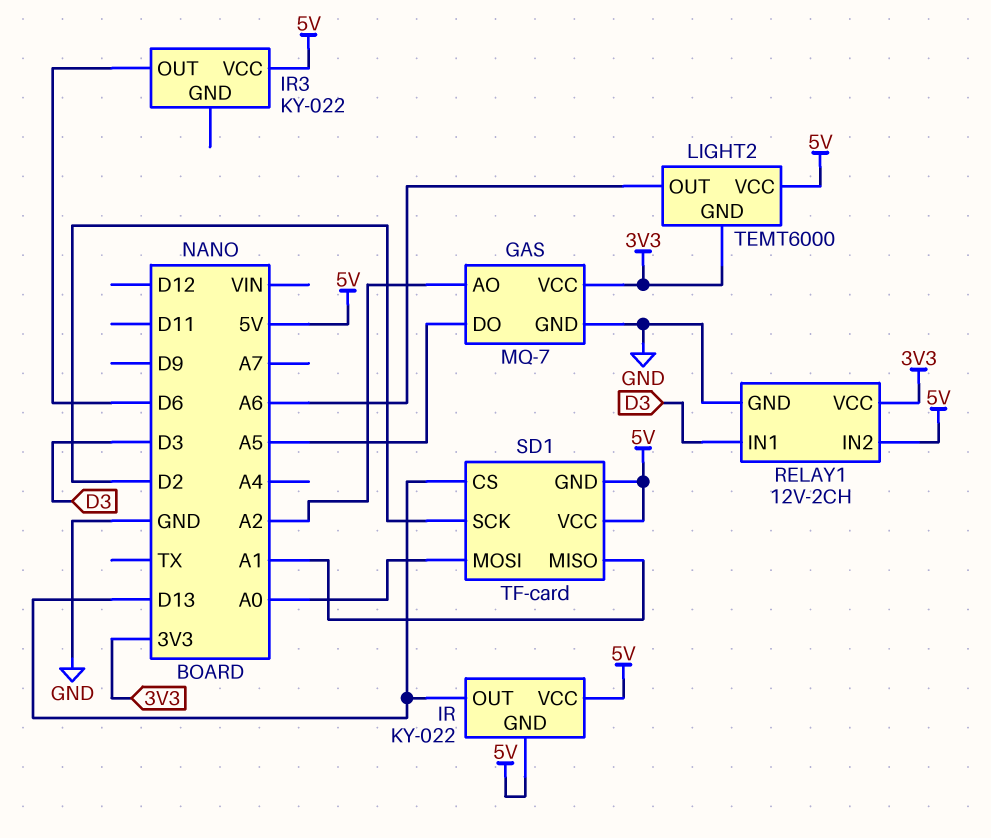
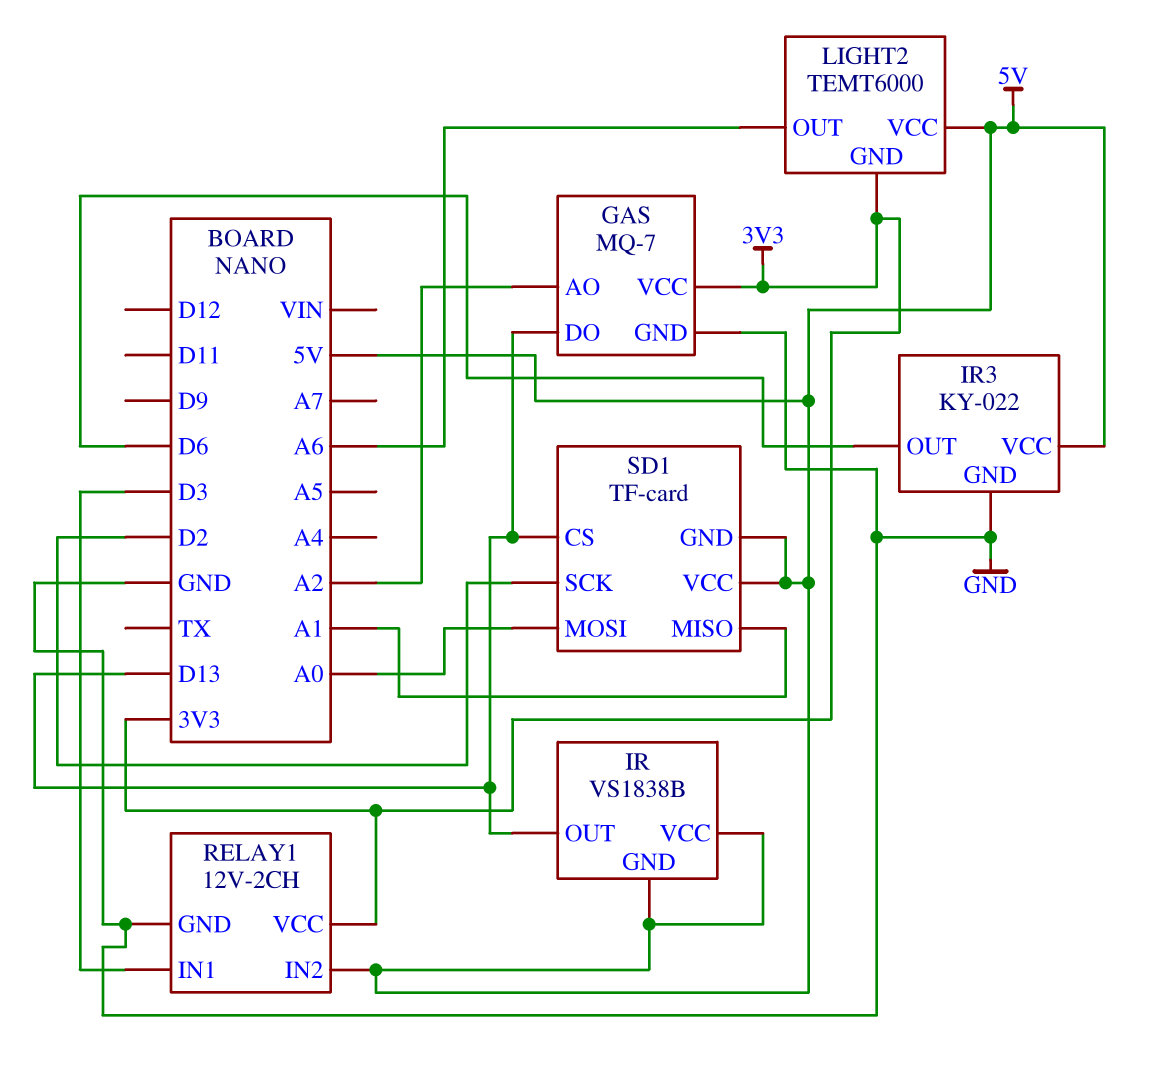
GAS pin DO: A5 -> D13
IR: KY-022 -> VS1838B
IR3 pin GND: none -> GND

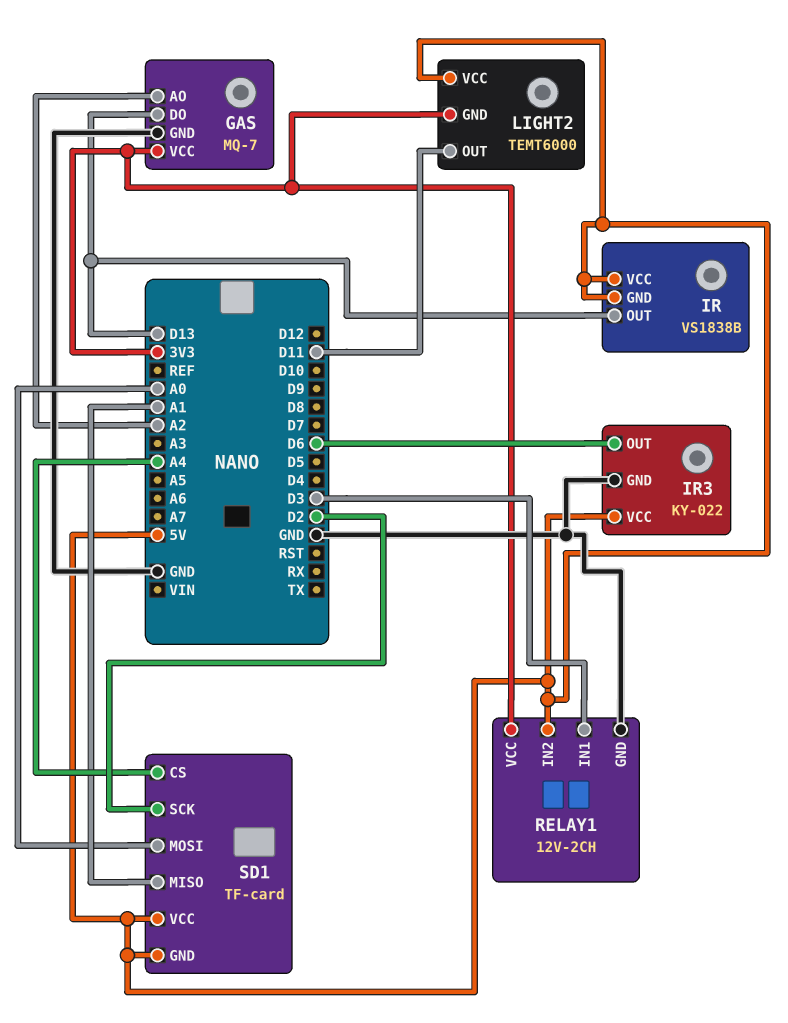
LIGHT2 pin OUT: A6 -> D11
SD1 pin CS: D13 -> A4

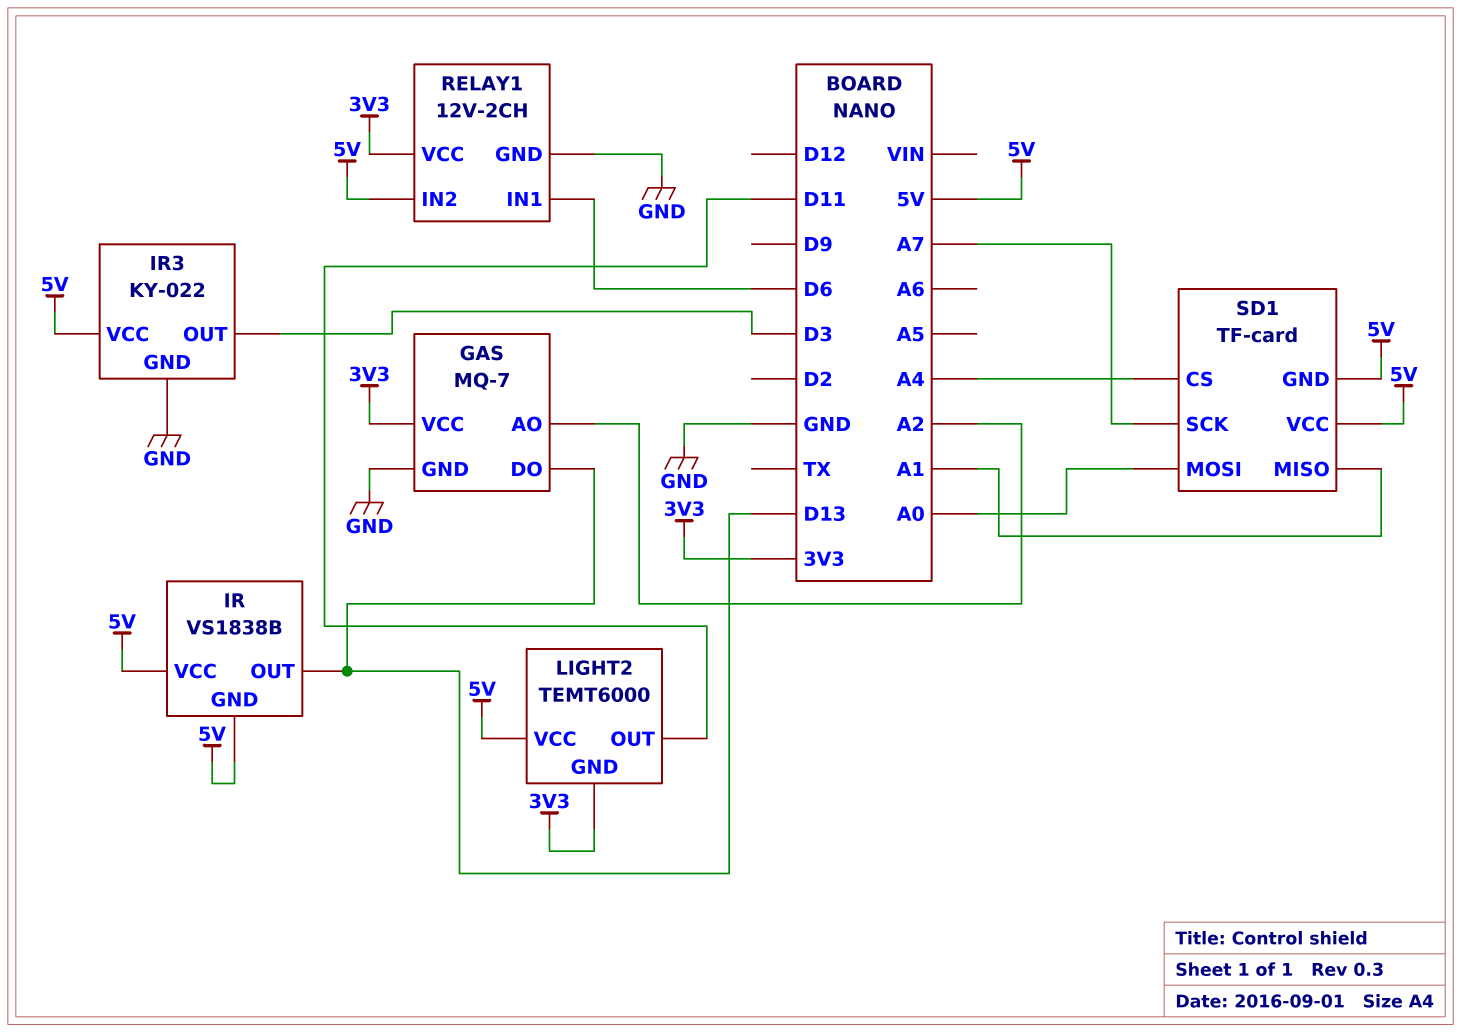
IR3 pin OUT: D6 -> D3
RELAY1 pin IN1: D3 -> D6
SD1 pin SCK: D2 -> A7

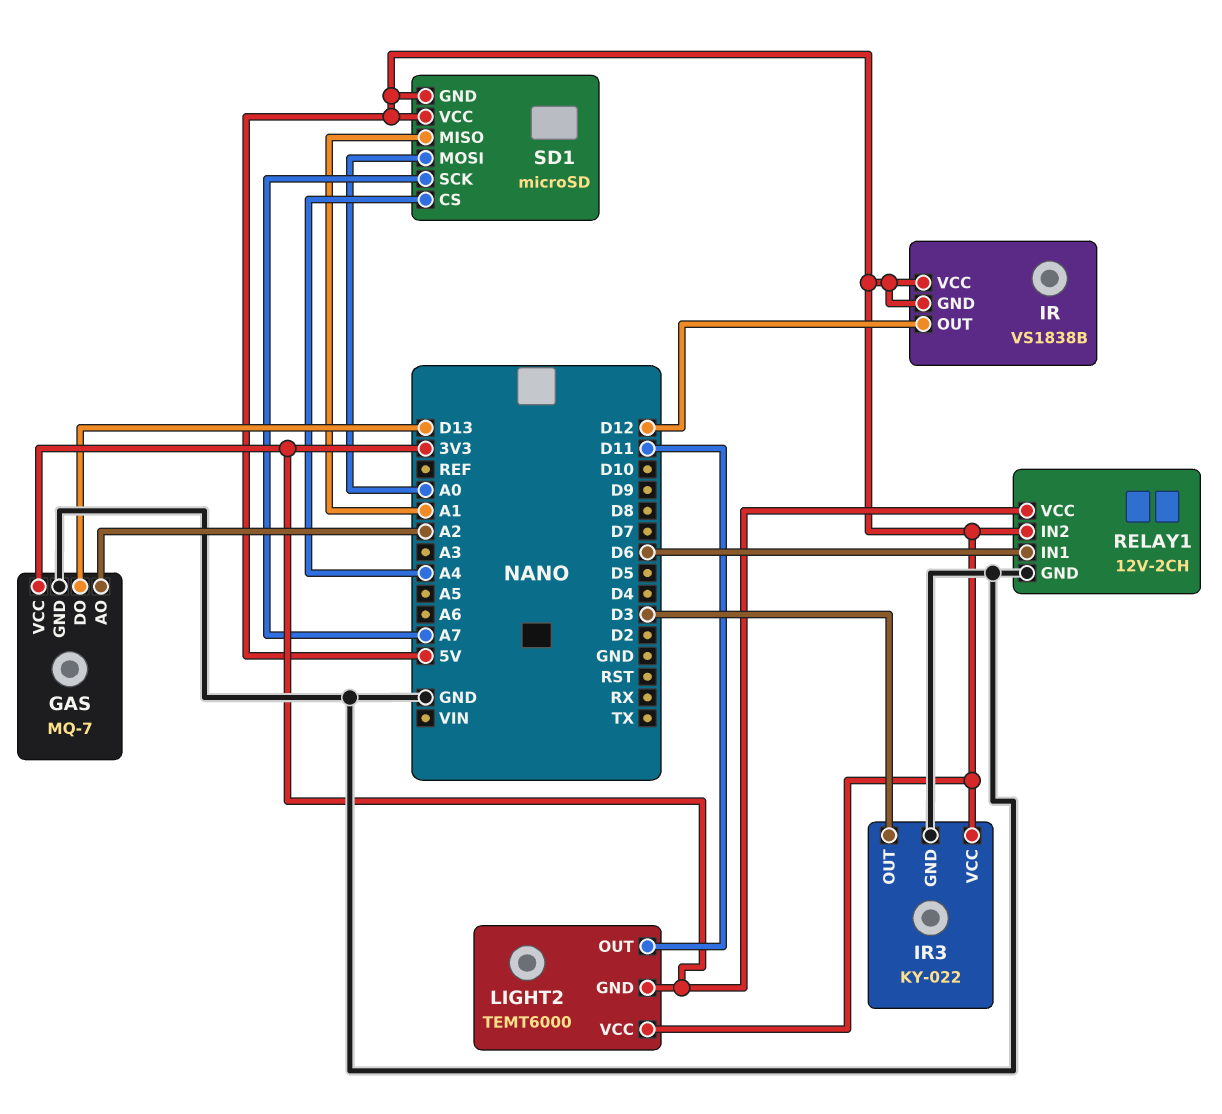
IR pin OUT: D13 -> D12
SD1: TF-card -> microSD

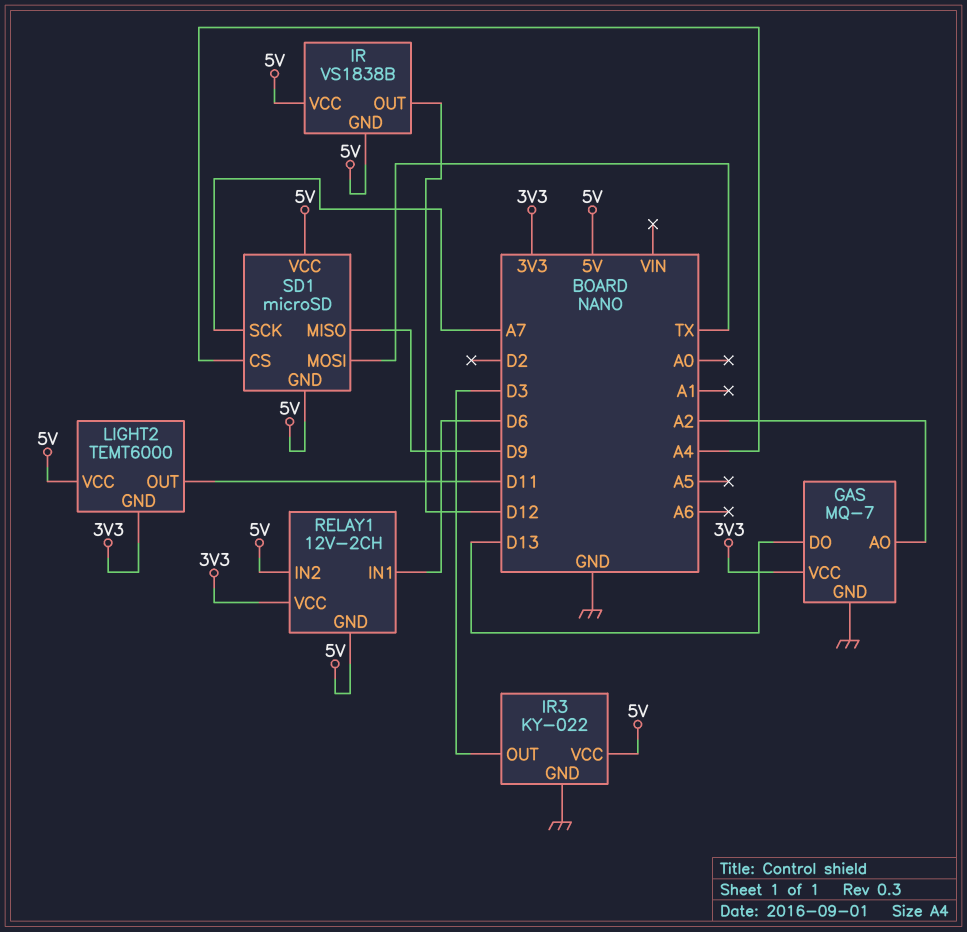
RELAY1 pin GND: GND -> 5V
SD1 pin MISO: A1 -> D9
SD1 pin MOSI: A0 -> TX

